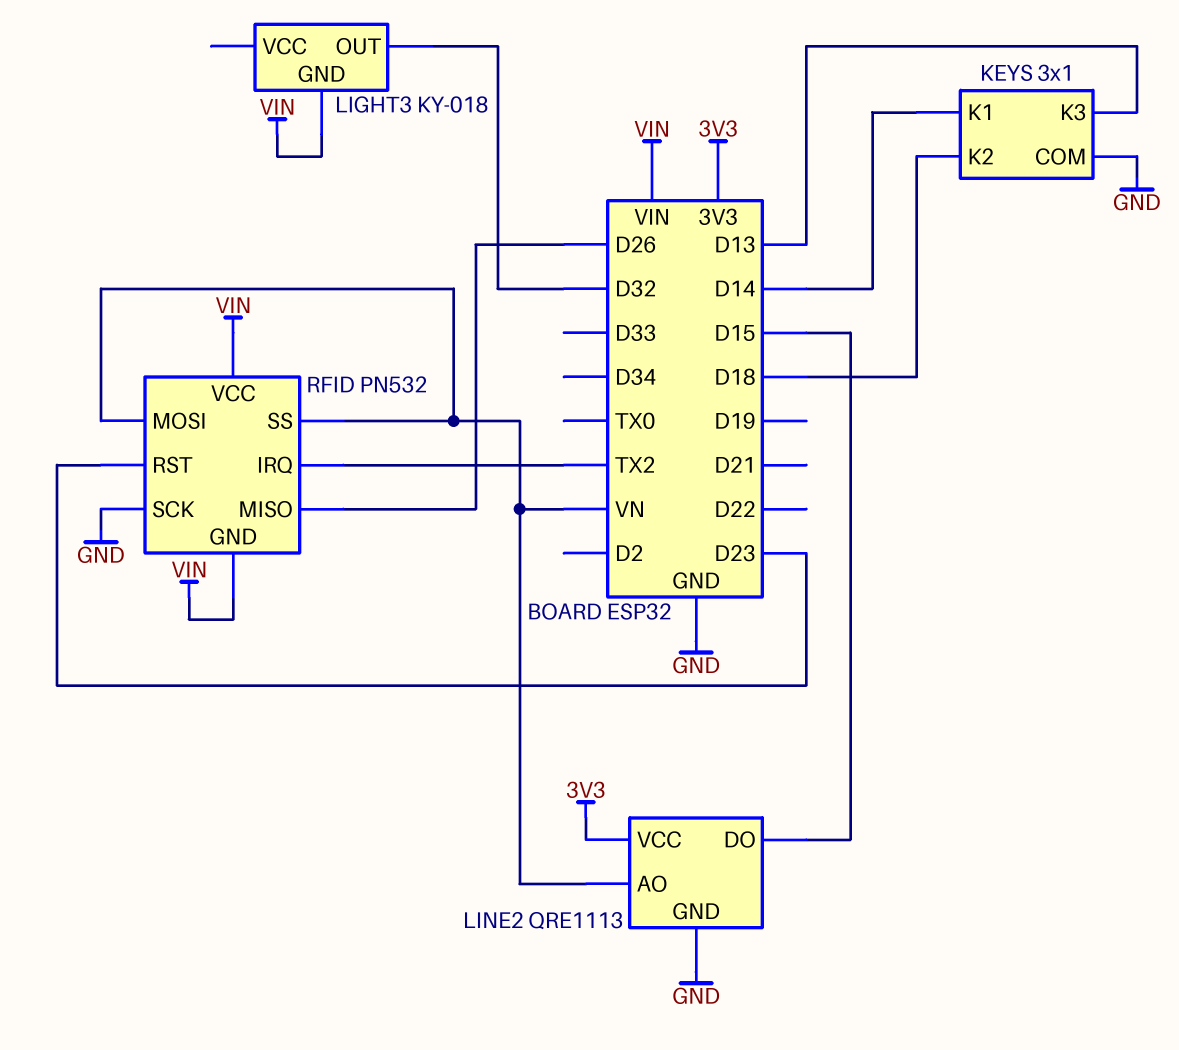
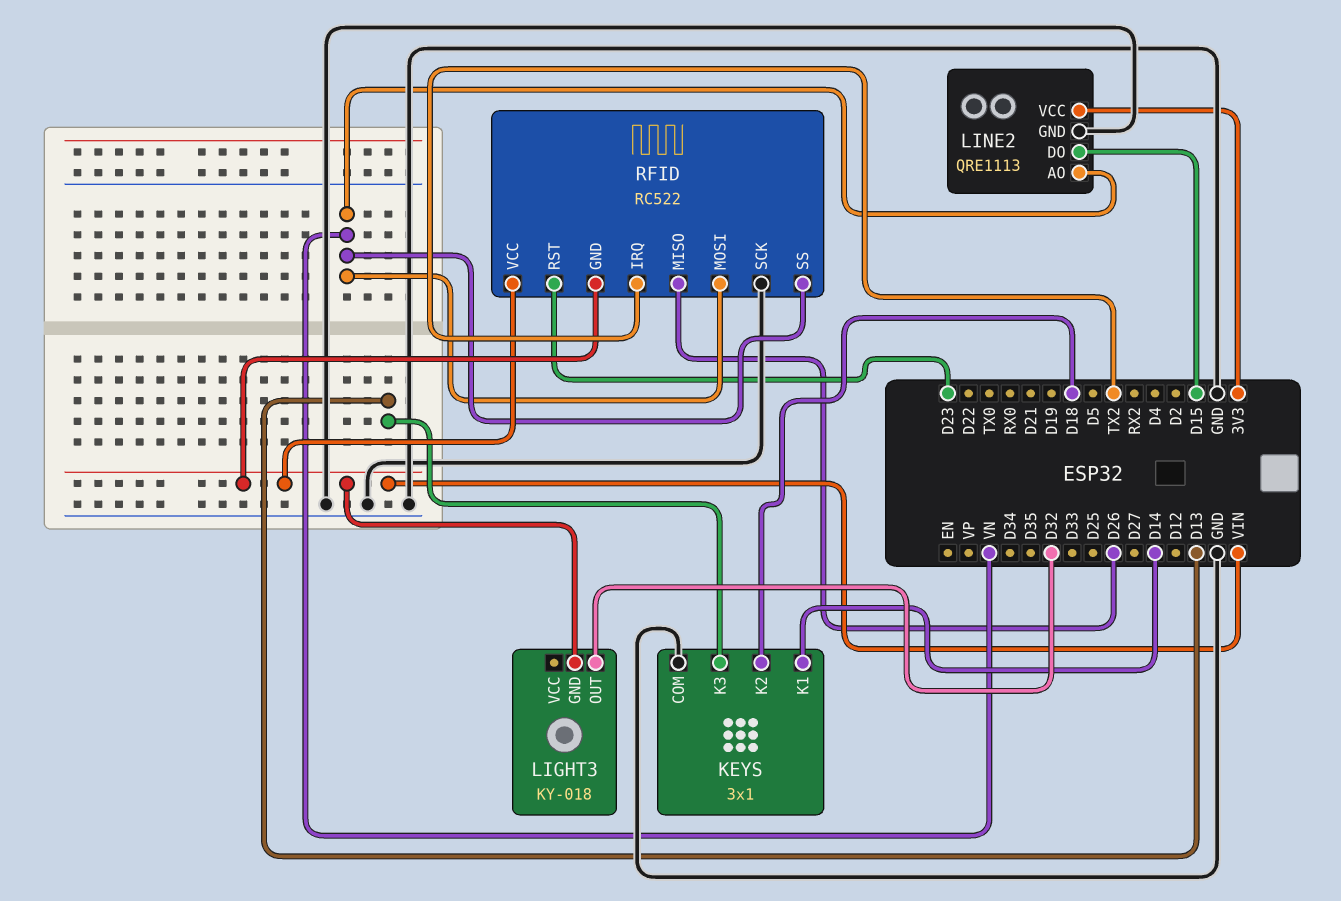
RFID: PN532 -> RC522

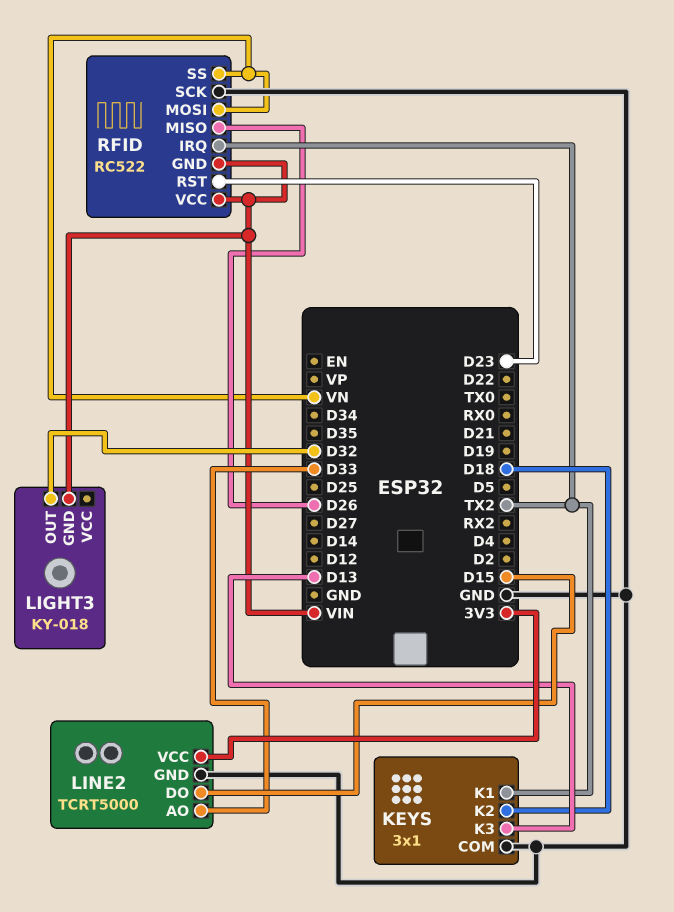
KEYS pin K1: D14 -> TX2
LINE2: QRE1113 -> TCRT5000
LINE2 pin AO: VN -> D33

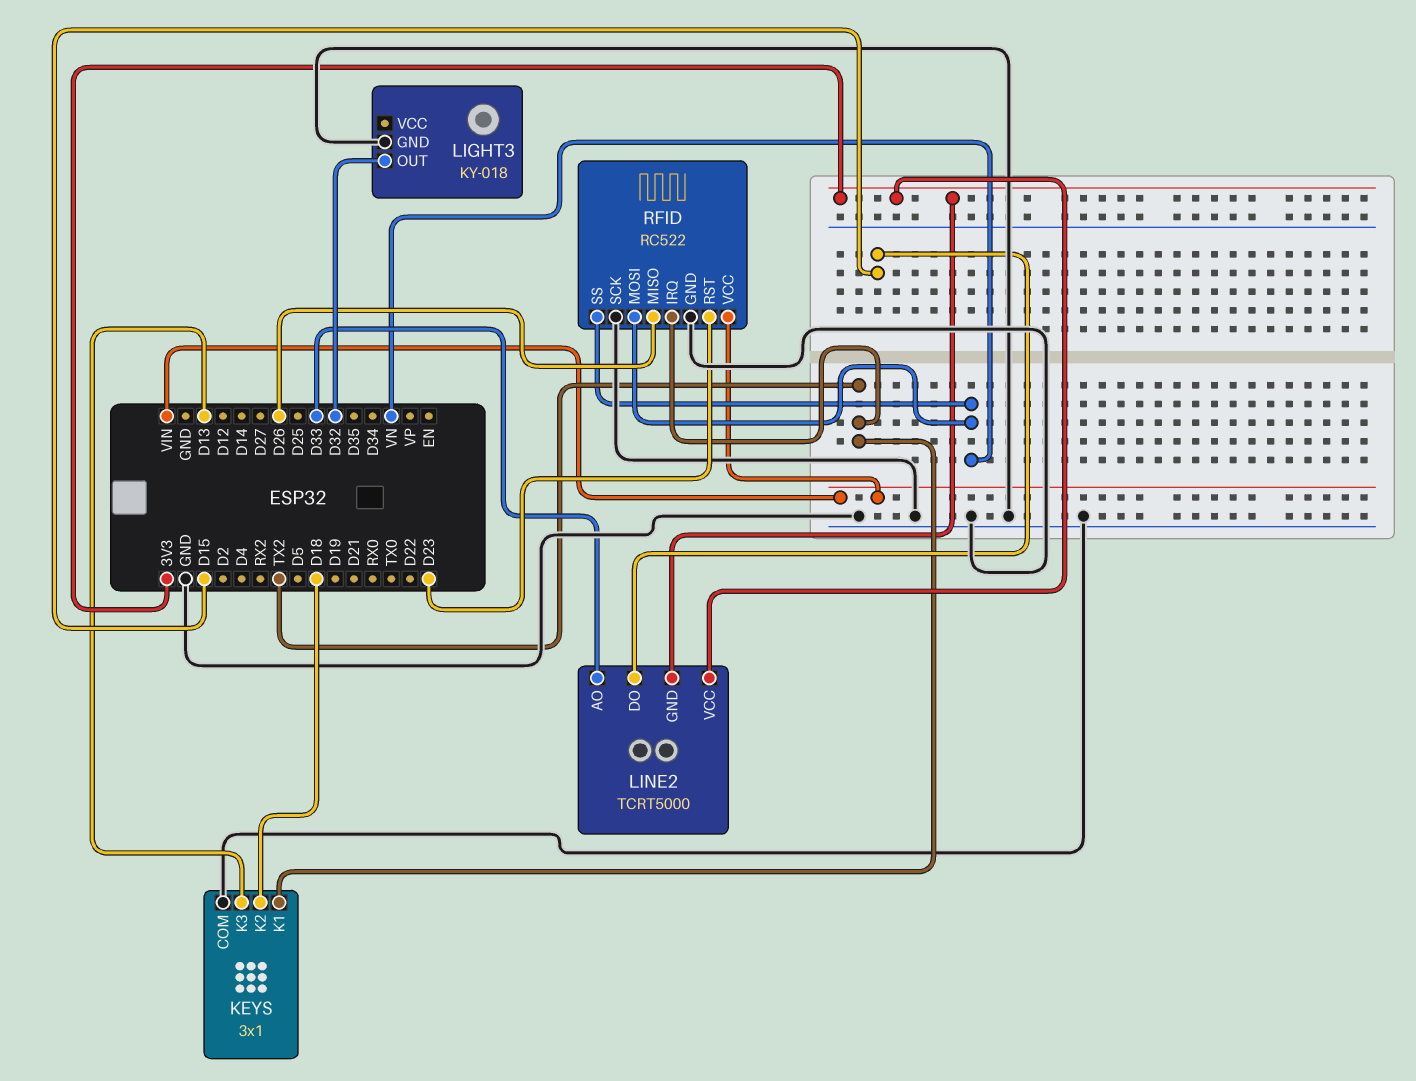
LIGHT3 pin GND: VIN -> GND
LINE2 pin GND: GND -> 3V3
RFID pin GND: VIN -> GND

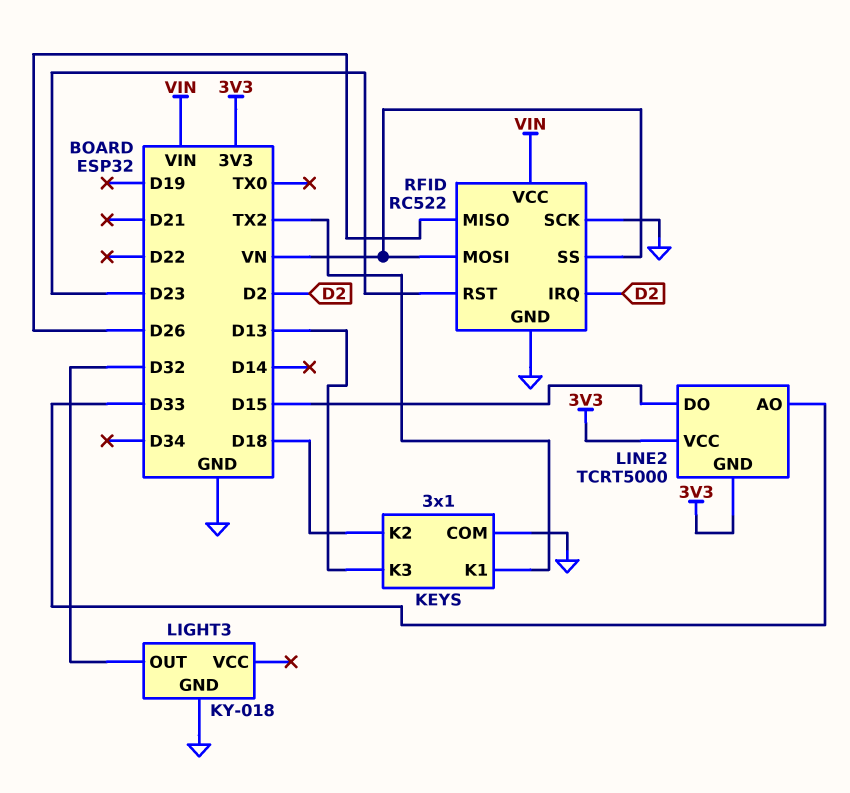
RFID pin IRQ: TX2 -> D2

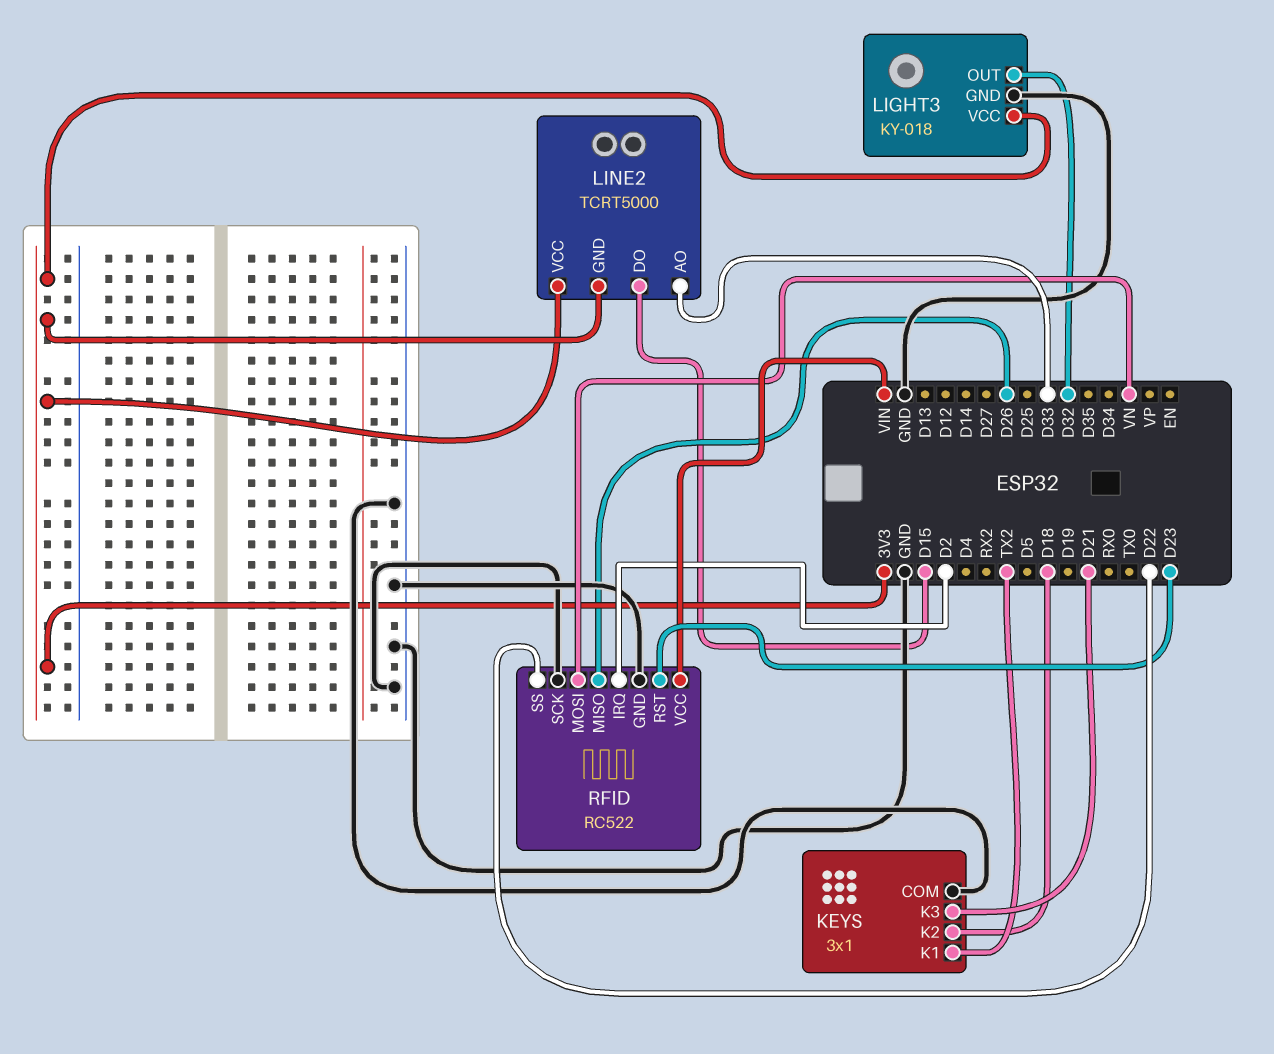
KEYS pin K3: D13 -> D21
LIGHT3 pin VCC: none -> 3V3
RFID pin SS: VN -> D22

